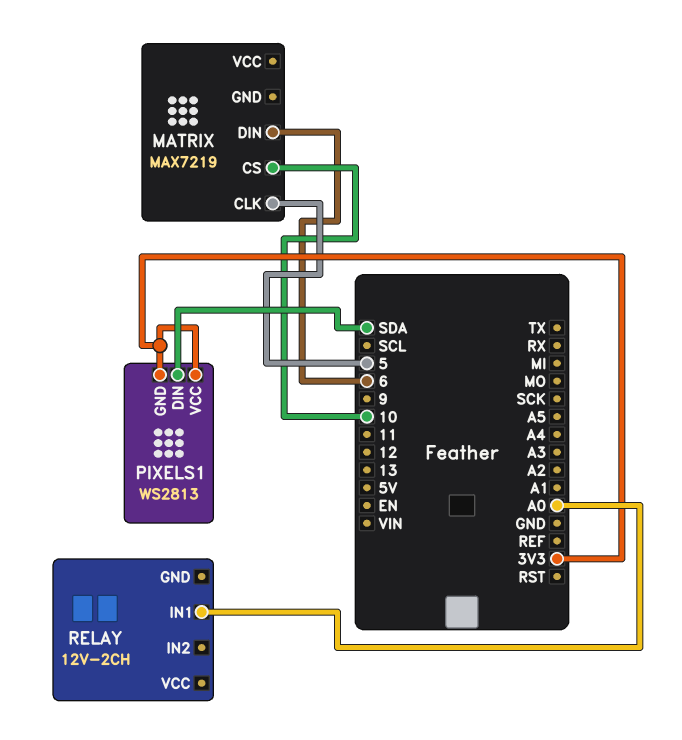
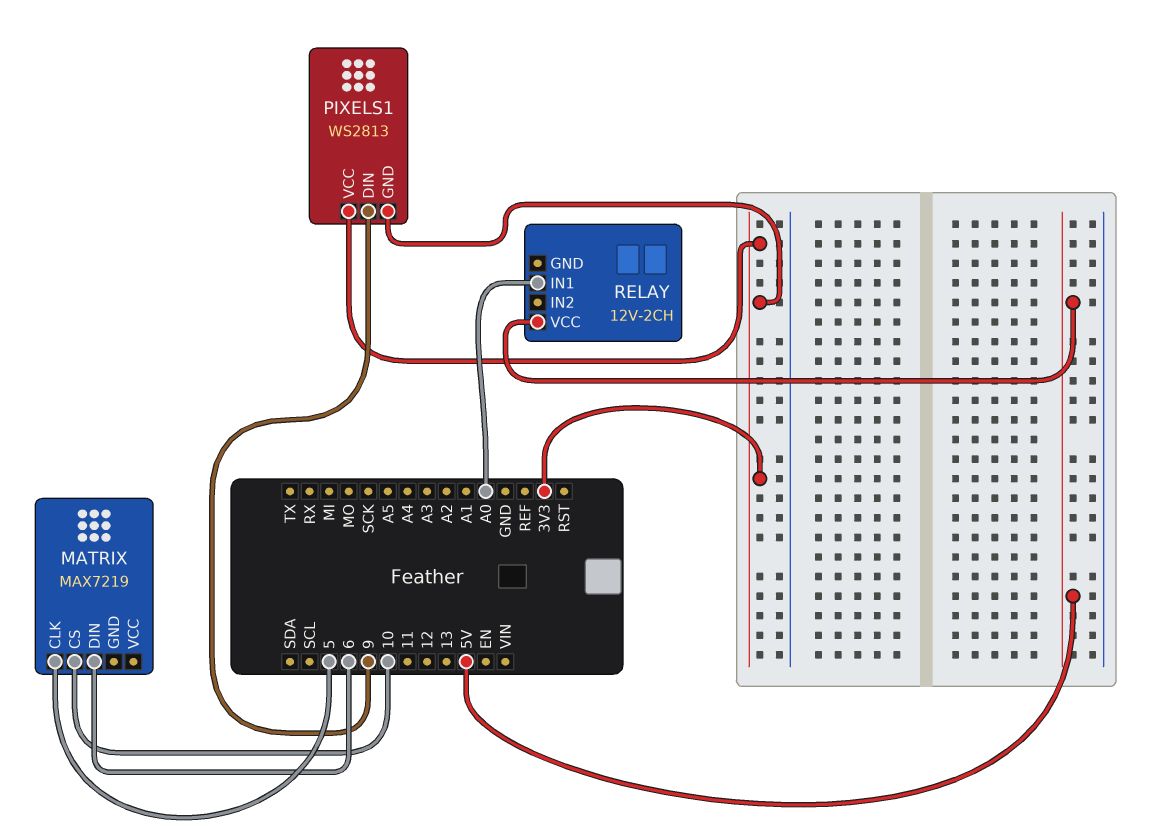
PIXELS1 pin DIN: SDA -> 9
RELAY pin VCC: none -> 5V

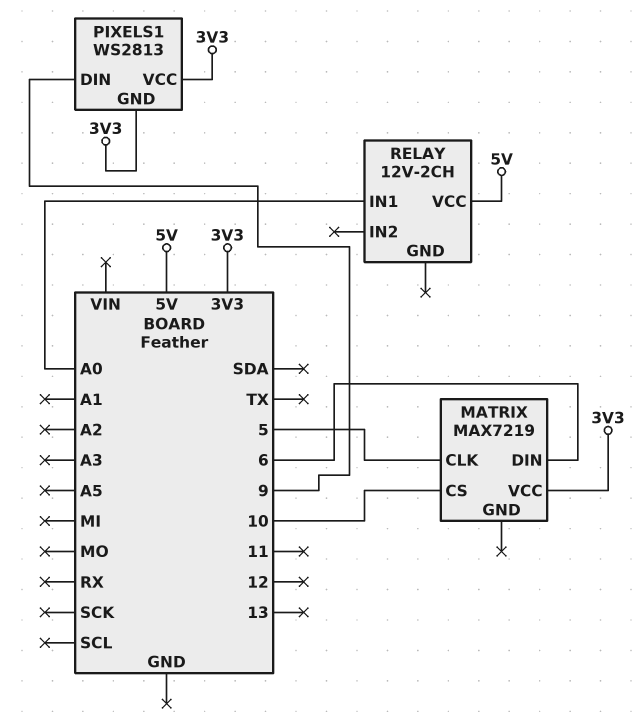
MATRIX pin VCC: none -> 3V3

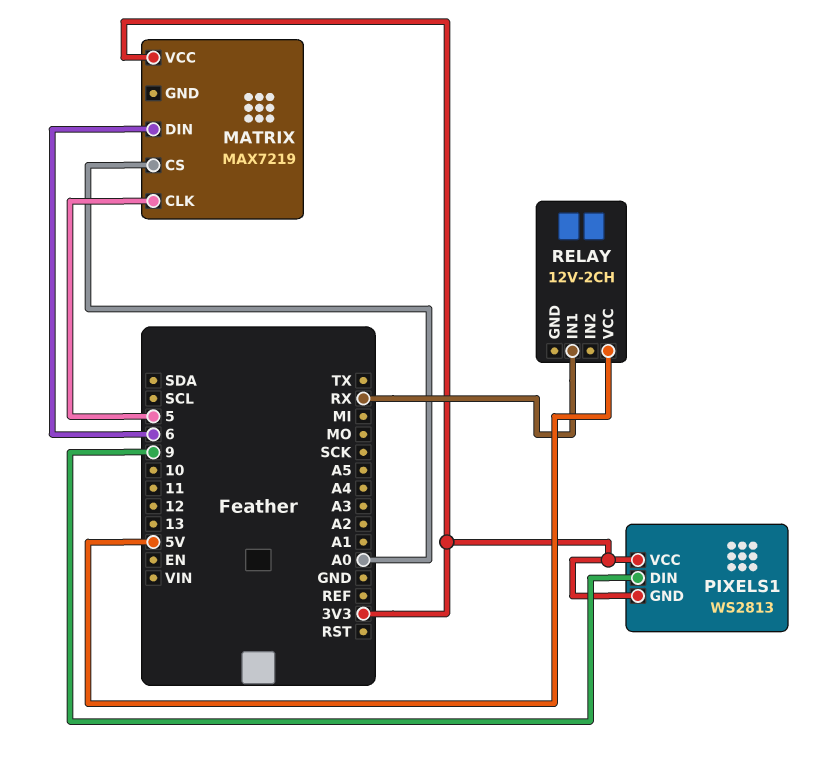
MATRIX pin CS: 10 -> A0
RELAY pin IN1: A0 -> RX

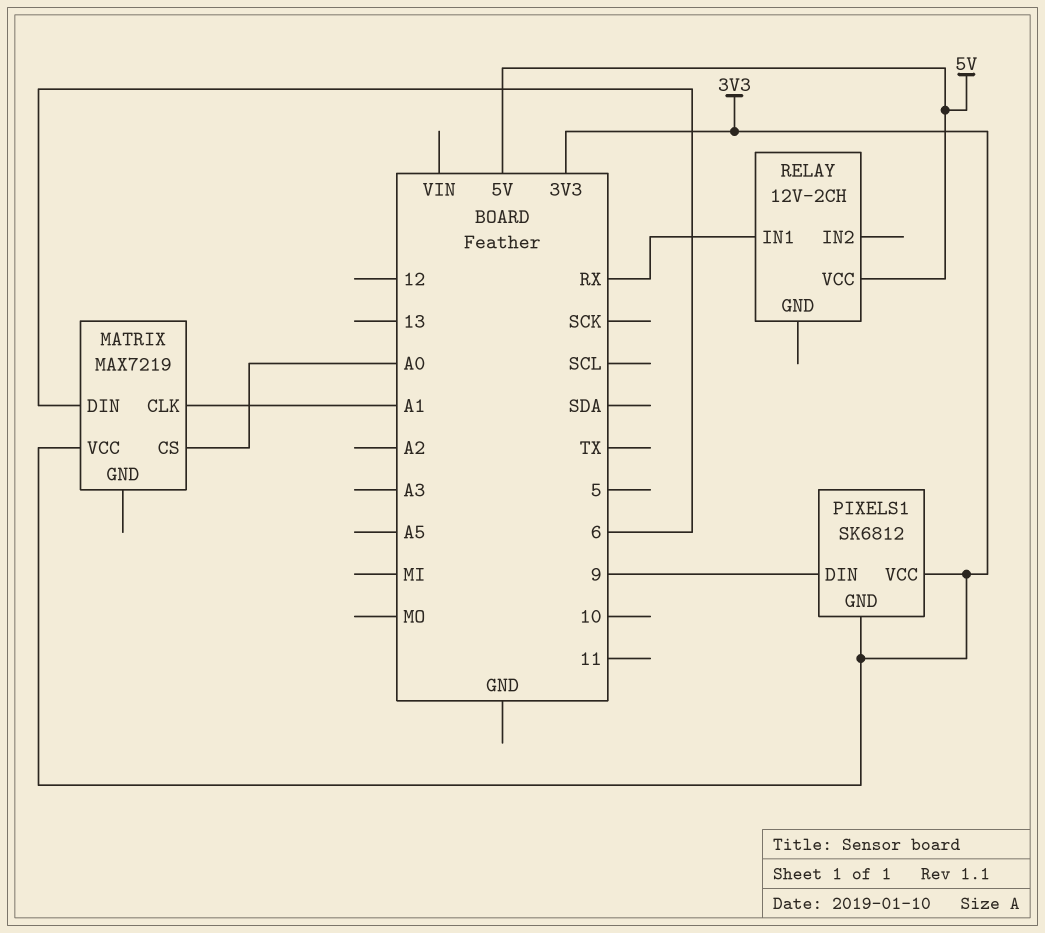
MATRIX pin CLK: 5 -> A1
PIXELS1: WS2813 -> SK6812

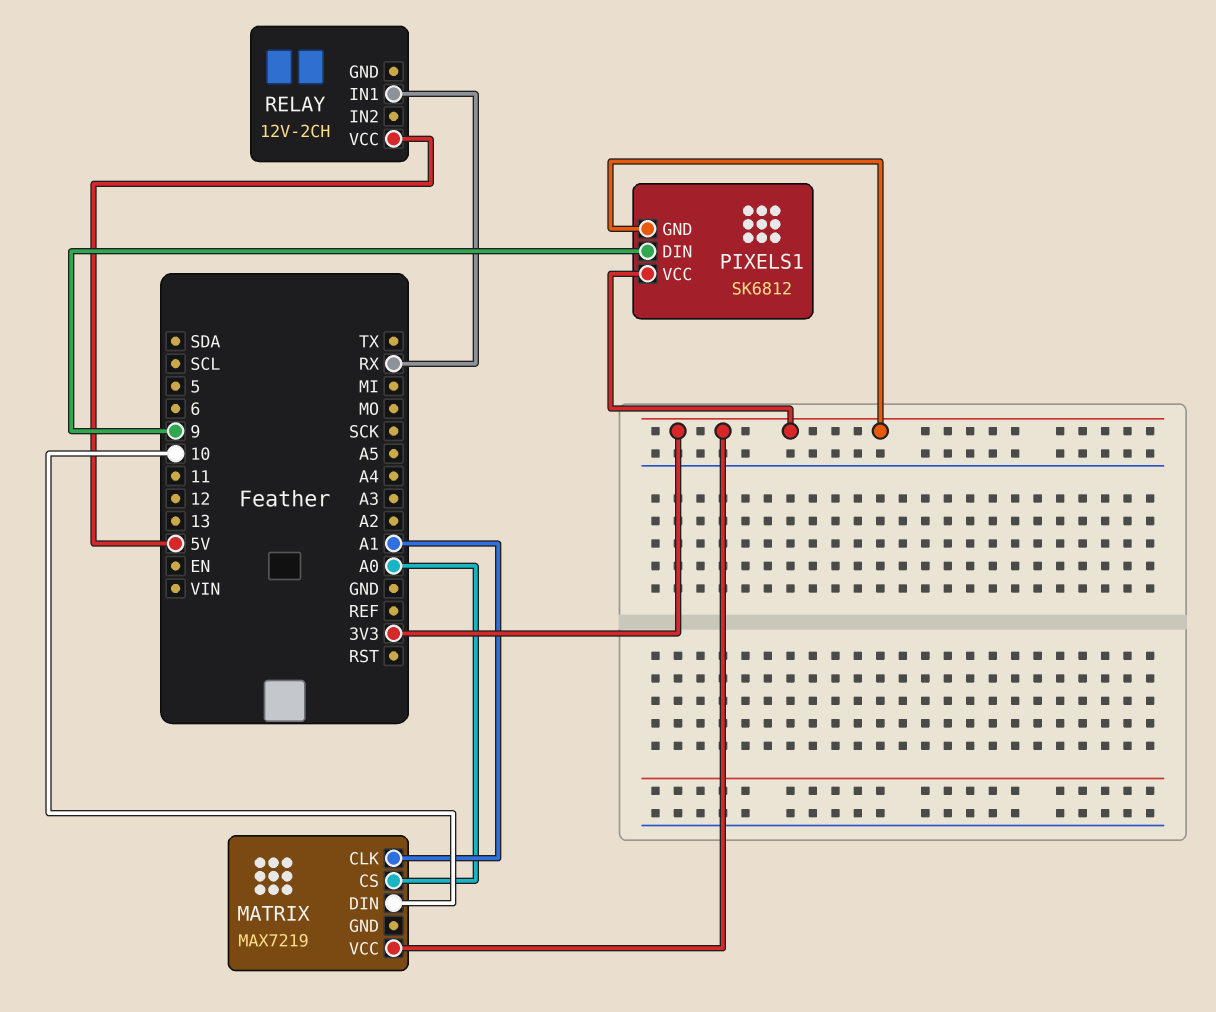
MATRIX pin DIN: 6 -> 10

